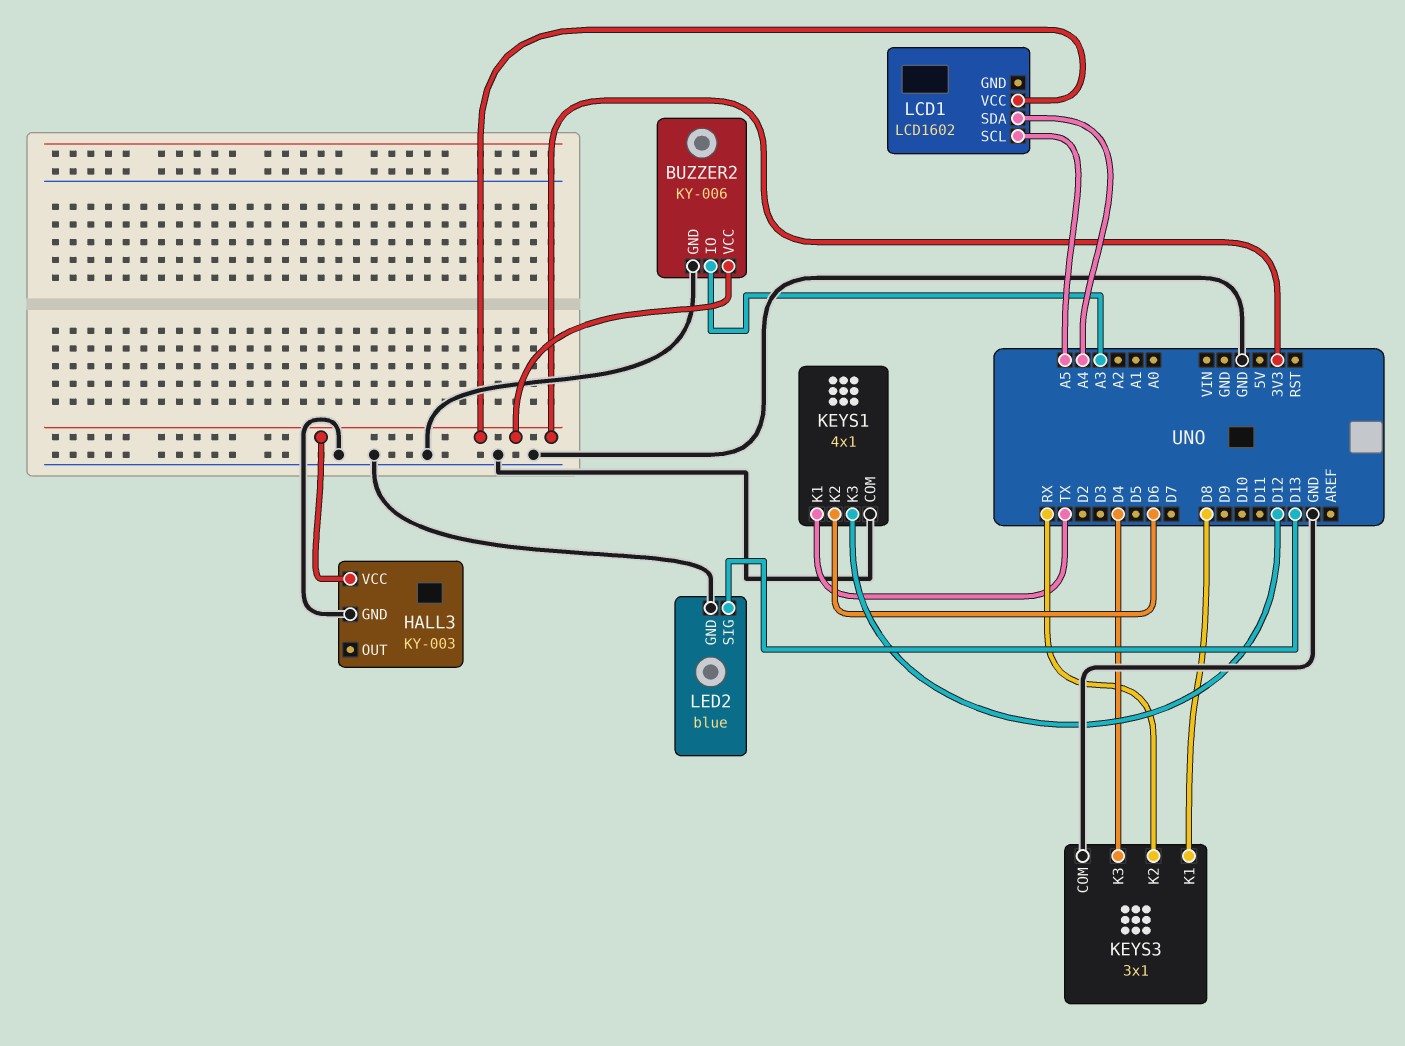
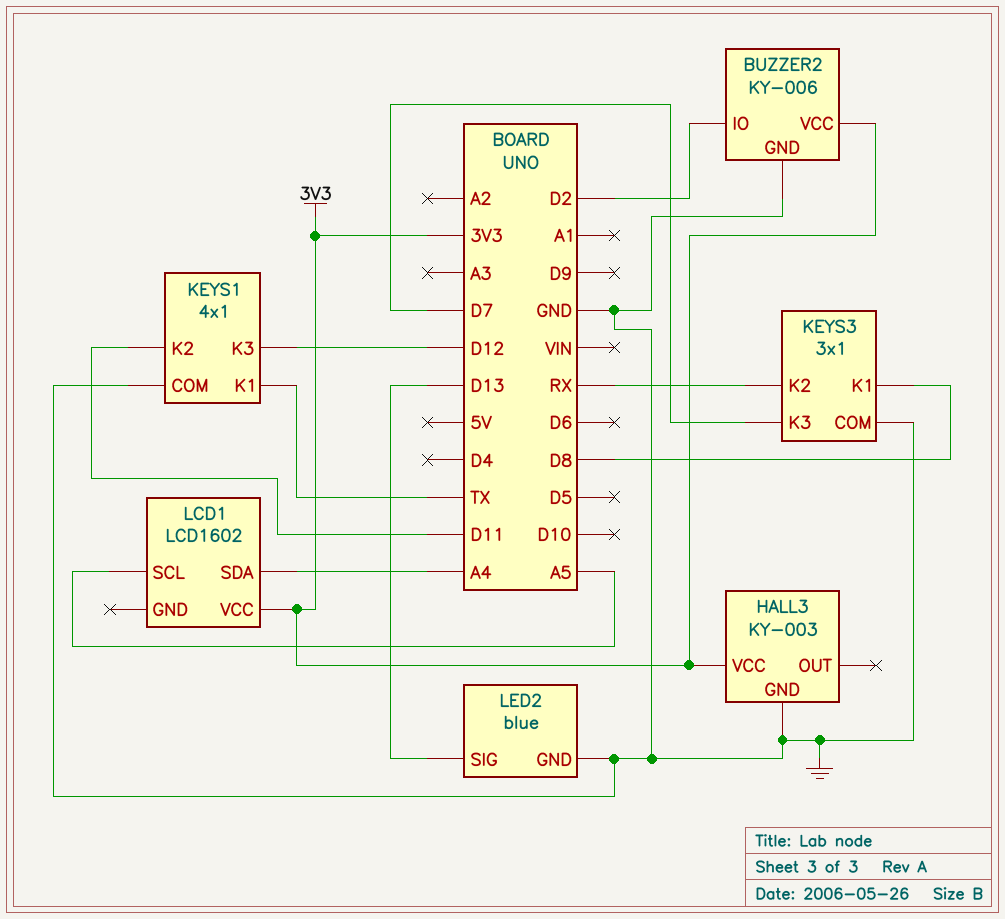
BUZZER2 pin IO: A3 -> D2
KEYS1 pin K2: D6 -> D11
KEYS3 pin K3: D4 -> D7

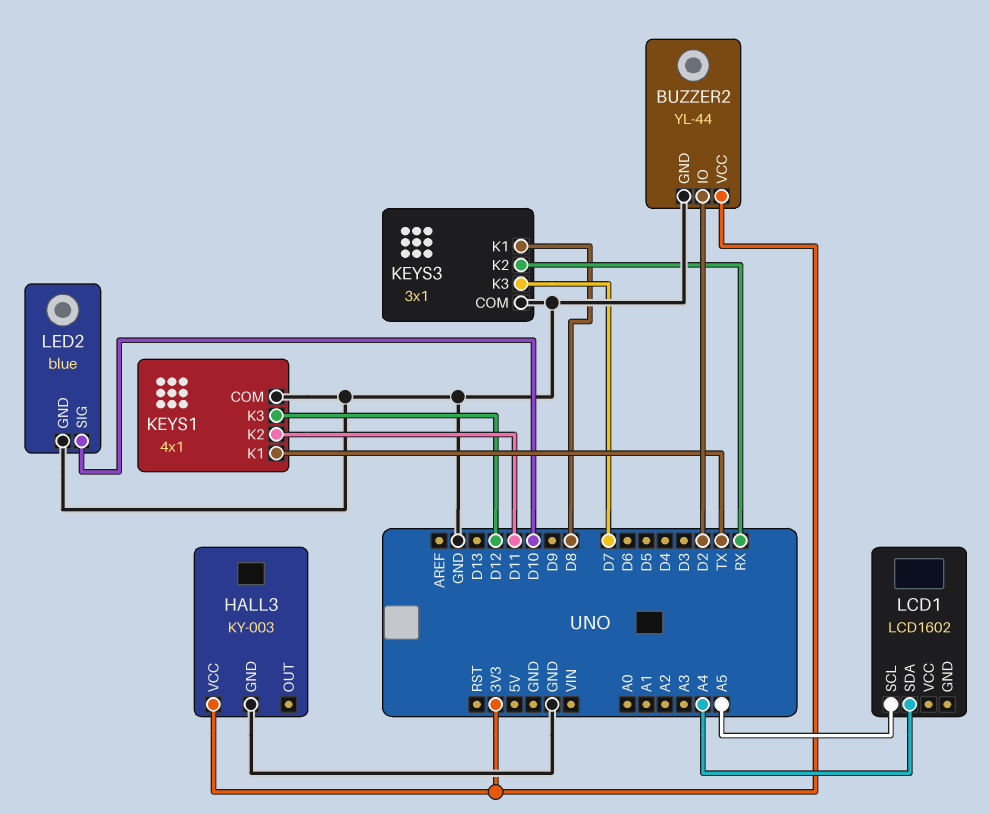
BUZZER2: KY-006 -> YL-44
LCD1 pin VCC: 3V3 -> none
LED2 pin SIG: D13 -> D10

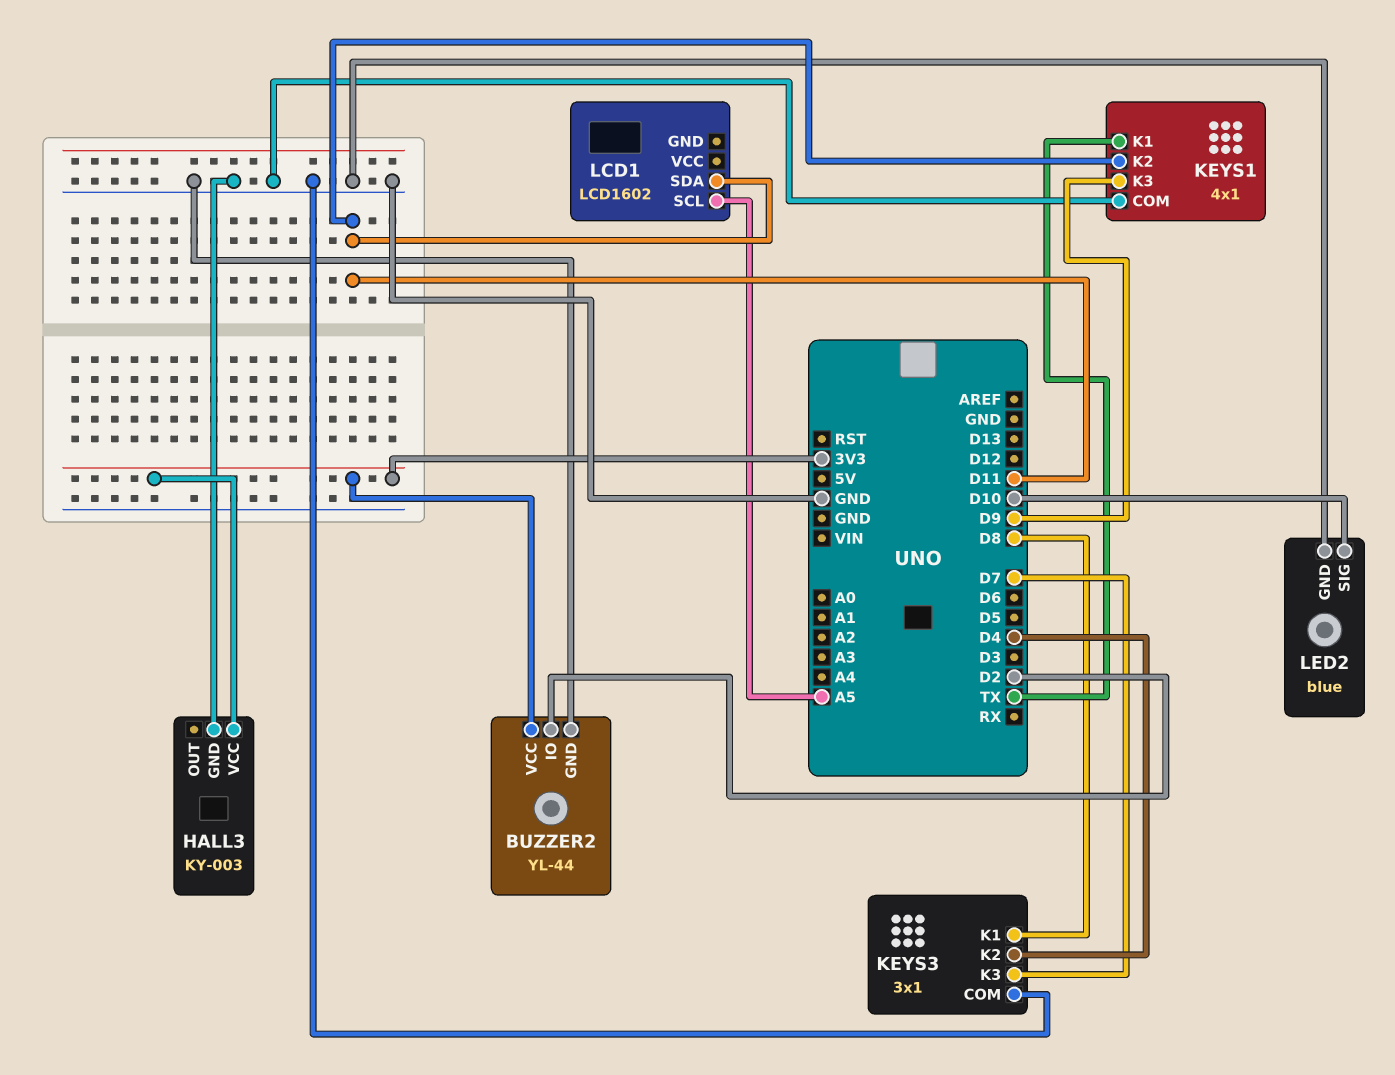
KEYS1 pin K3: D12 -> D9
KEYS3 pin K2: RX -> D4
LCD1 pin SDA: A4 -> D11

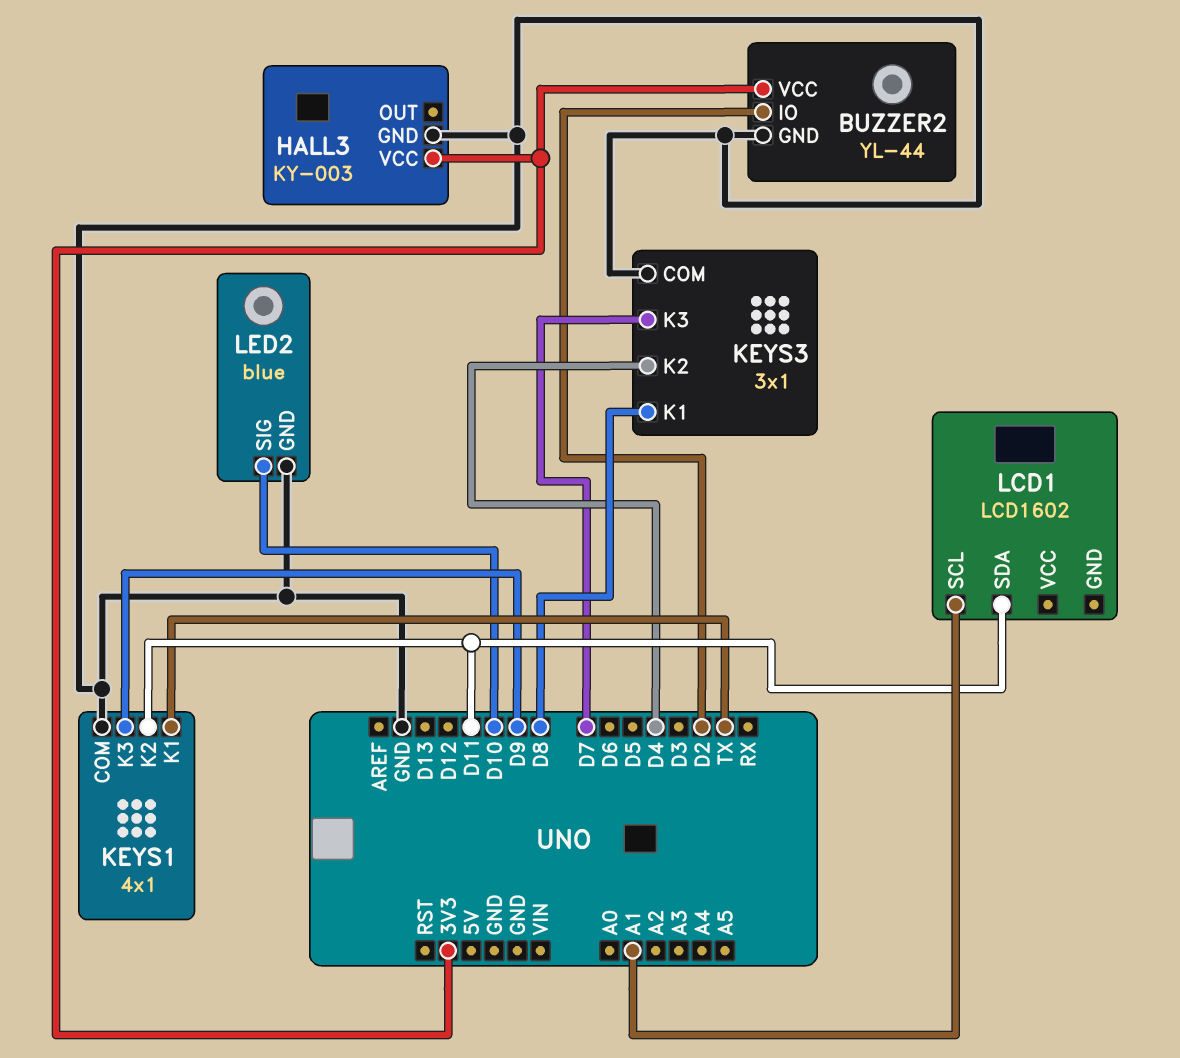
LCD1 pin SCL: A5 -> A1

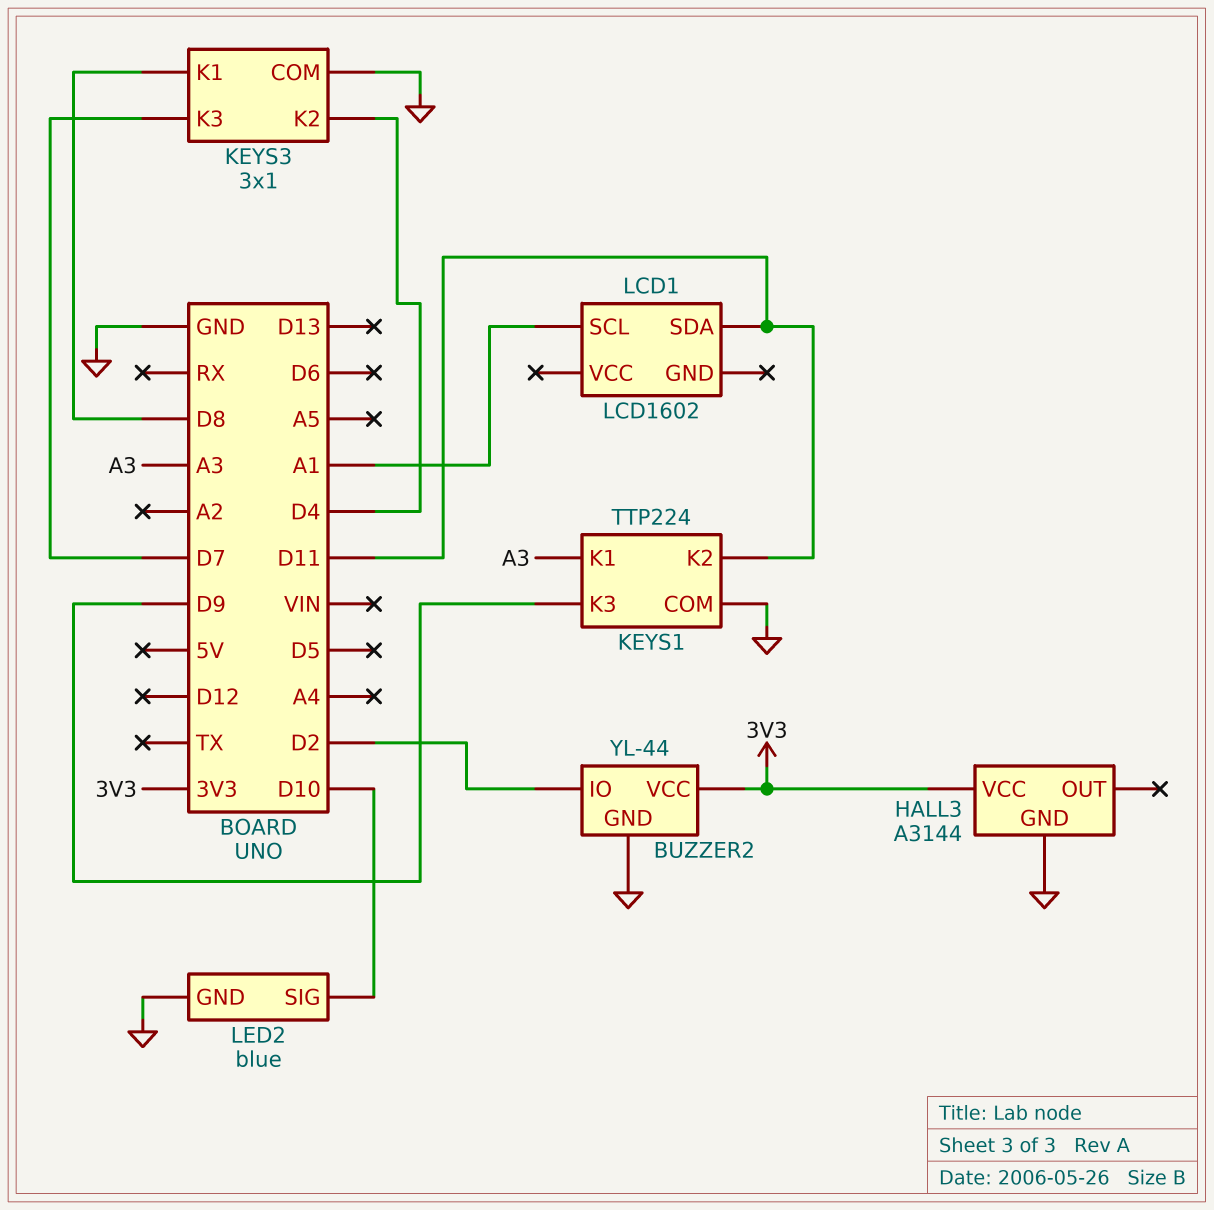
HALL3: KY-003 -> A3144
KEYS1: 4x1 -> TTP224
KEYS1 pin K1: TX -> A3

